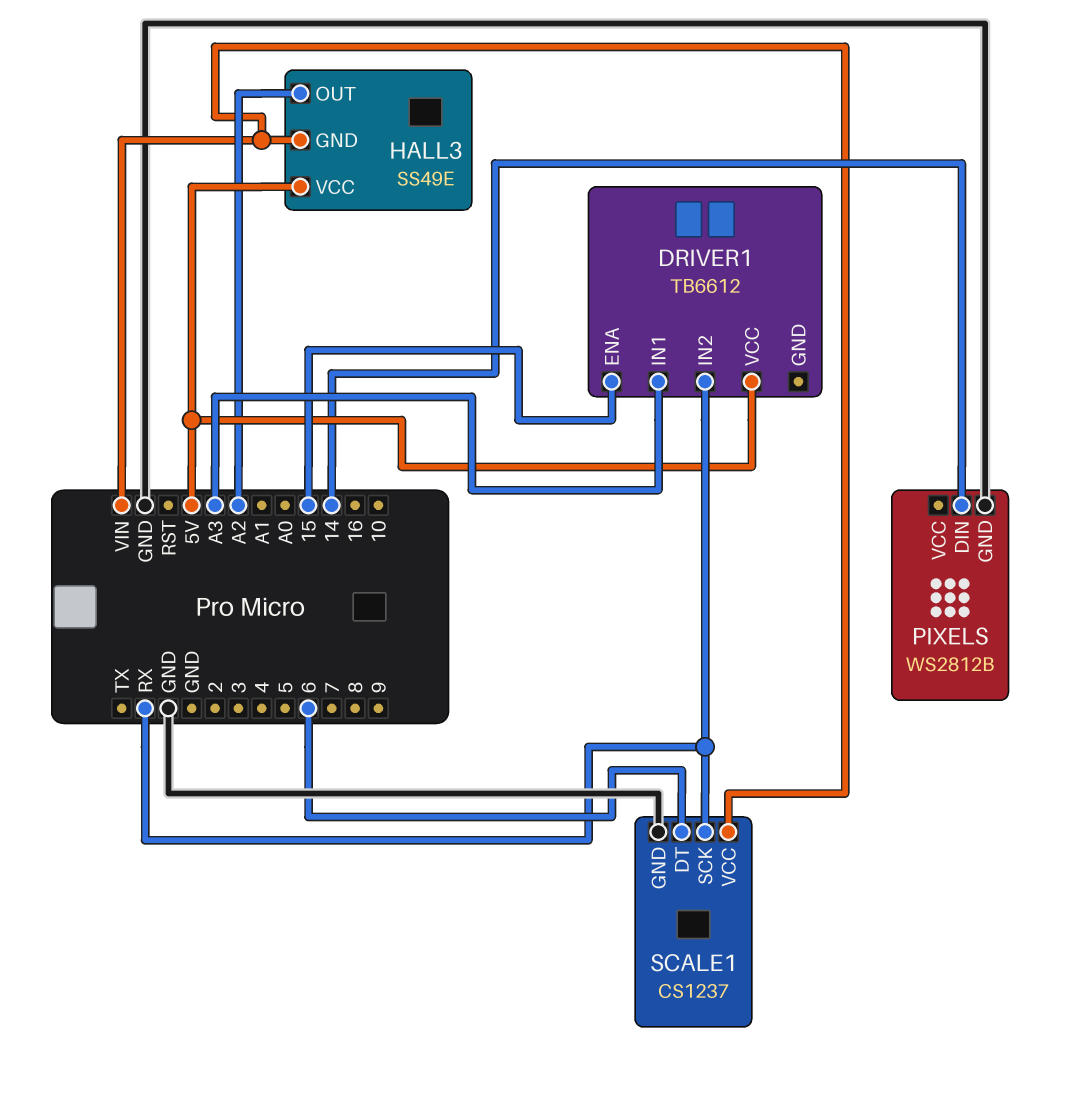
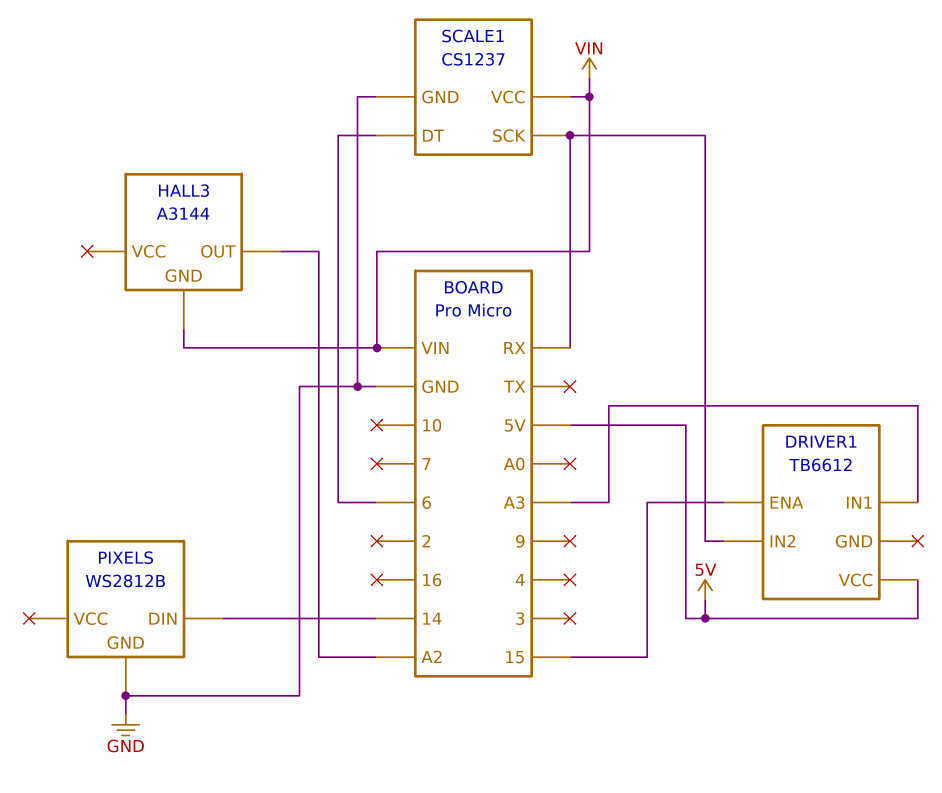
HALL3: SS49E -> A3144
HALL3 pin VCC: 5V -> none

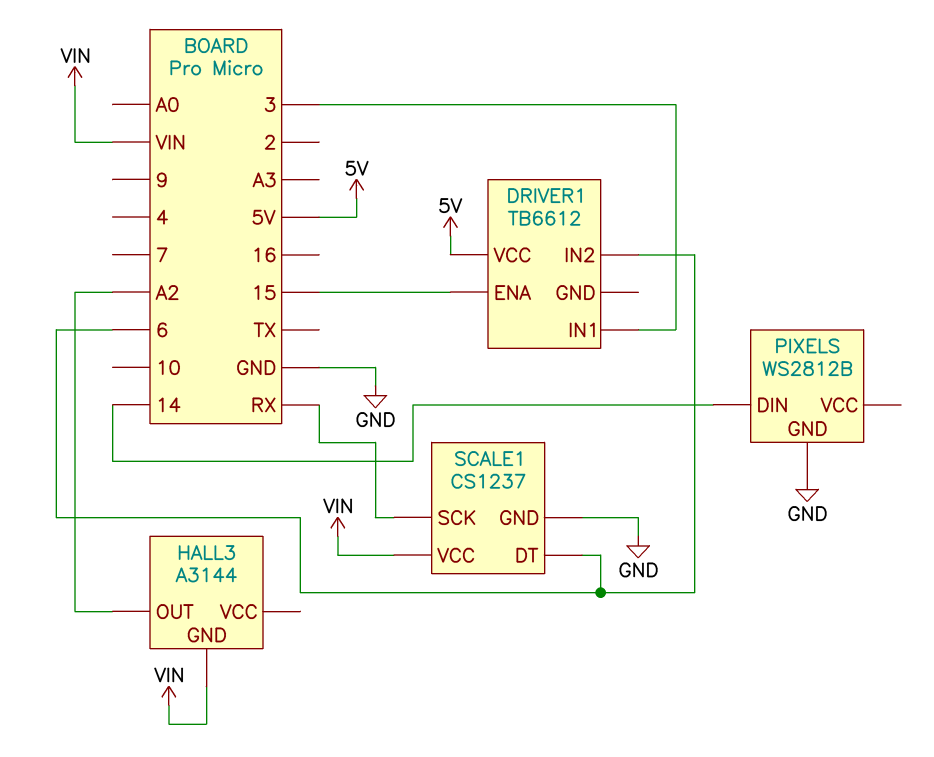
DRIVER1 pin IN1: A3 -> 3
DRIVER1 pin IN2: RX -> 6

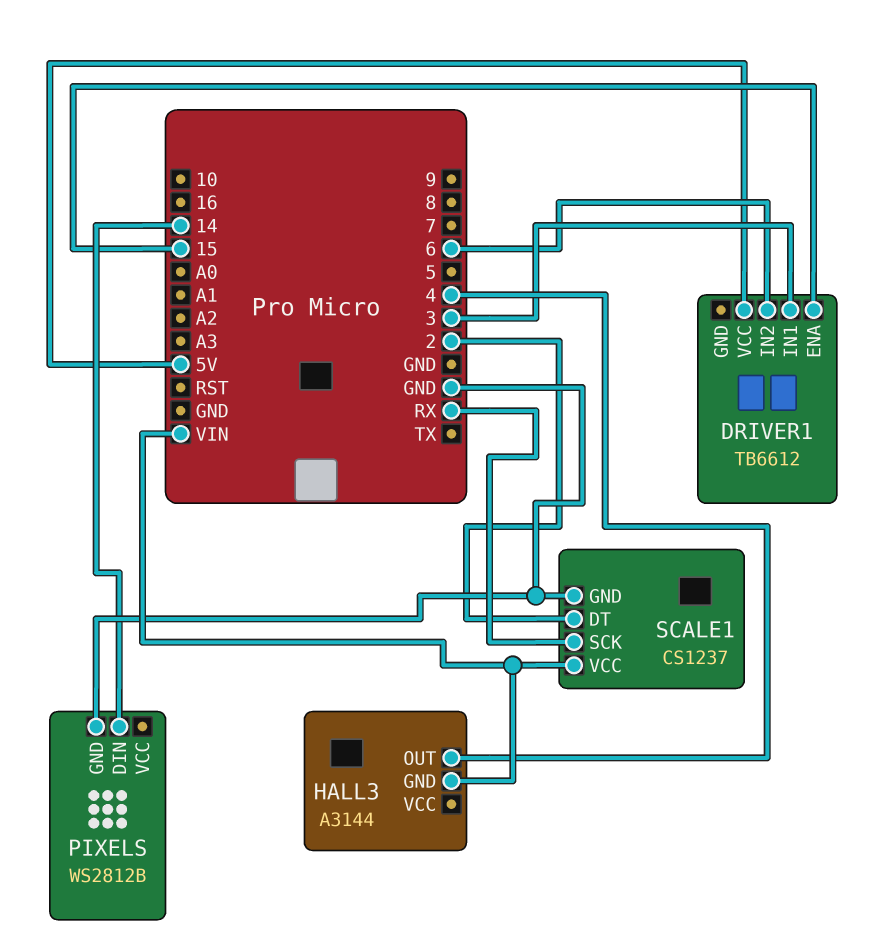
HALL3 pin OUT: A2 -> 4
SCALE1 pin DT: 6 -> 2

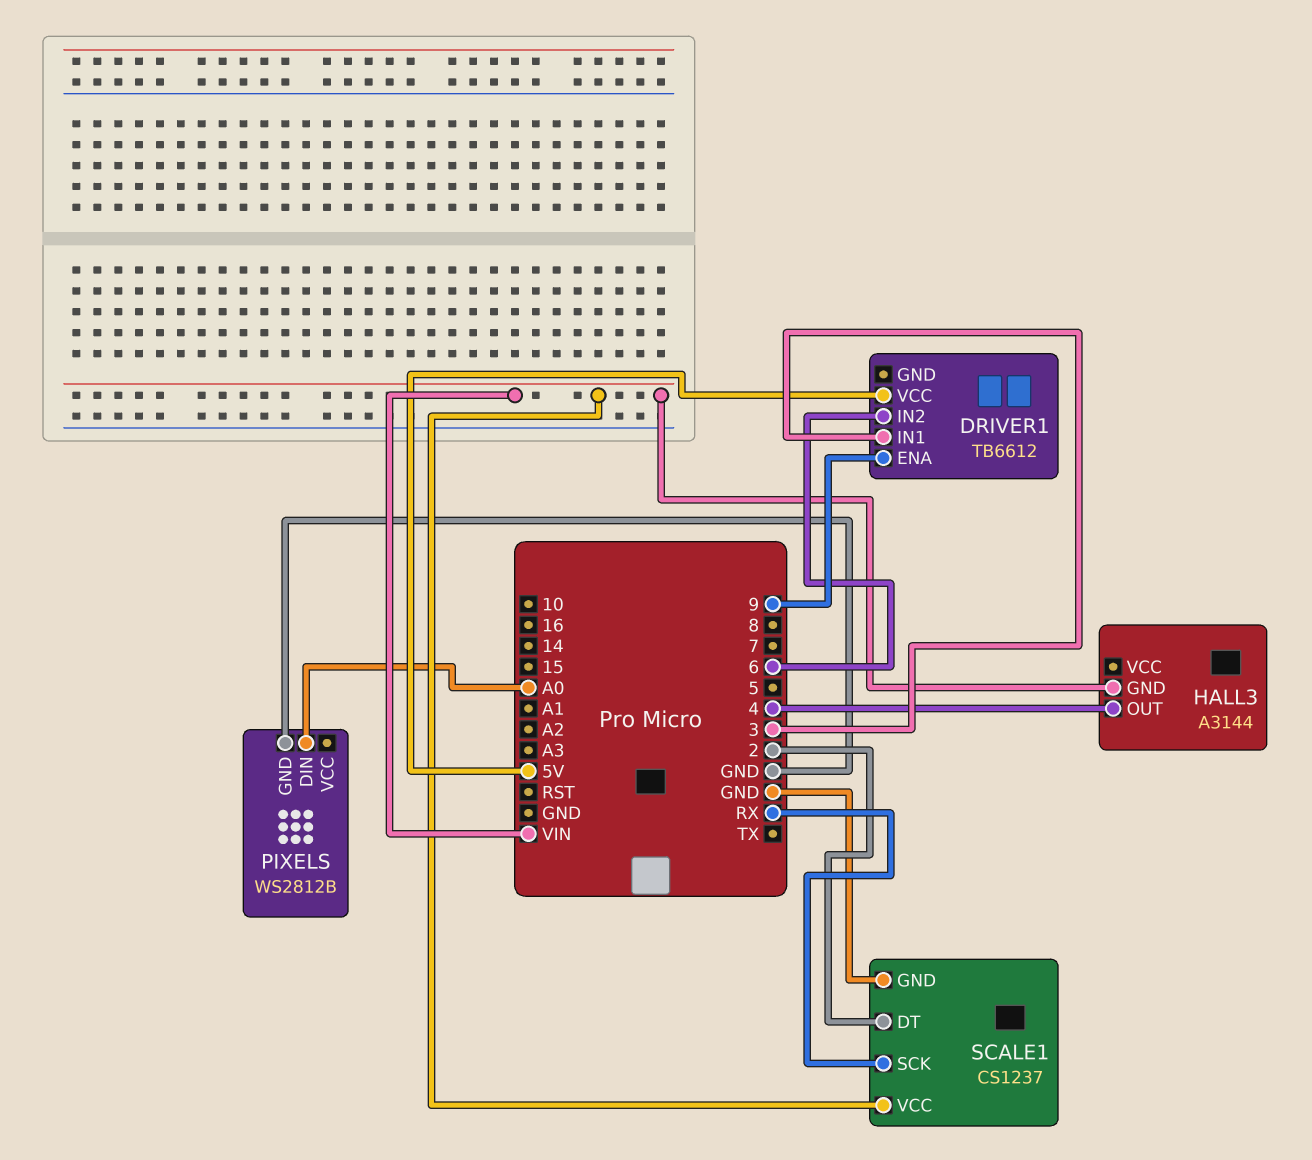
DRIVER1 pin ENA: 15 -> 9
PIXELS pin DIN: 14 -> A0

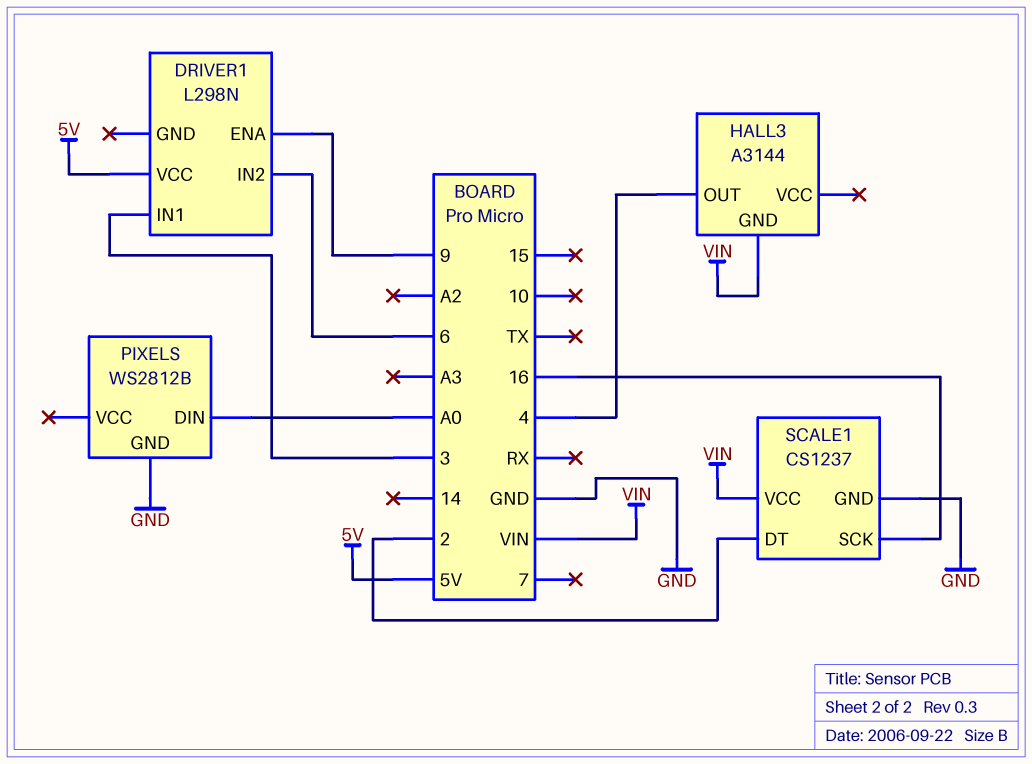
DRIVER1: TB6612 -> L298N
SCALE1 pin SCK: RX -> 16

